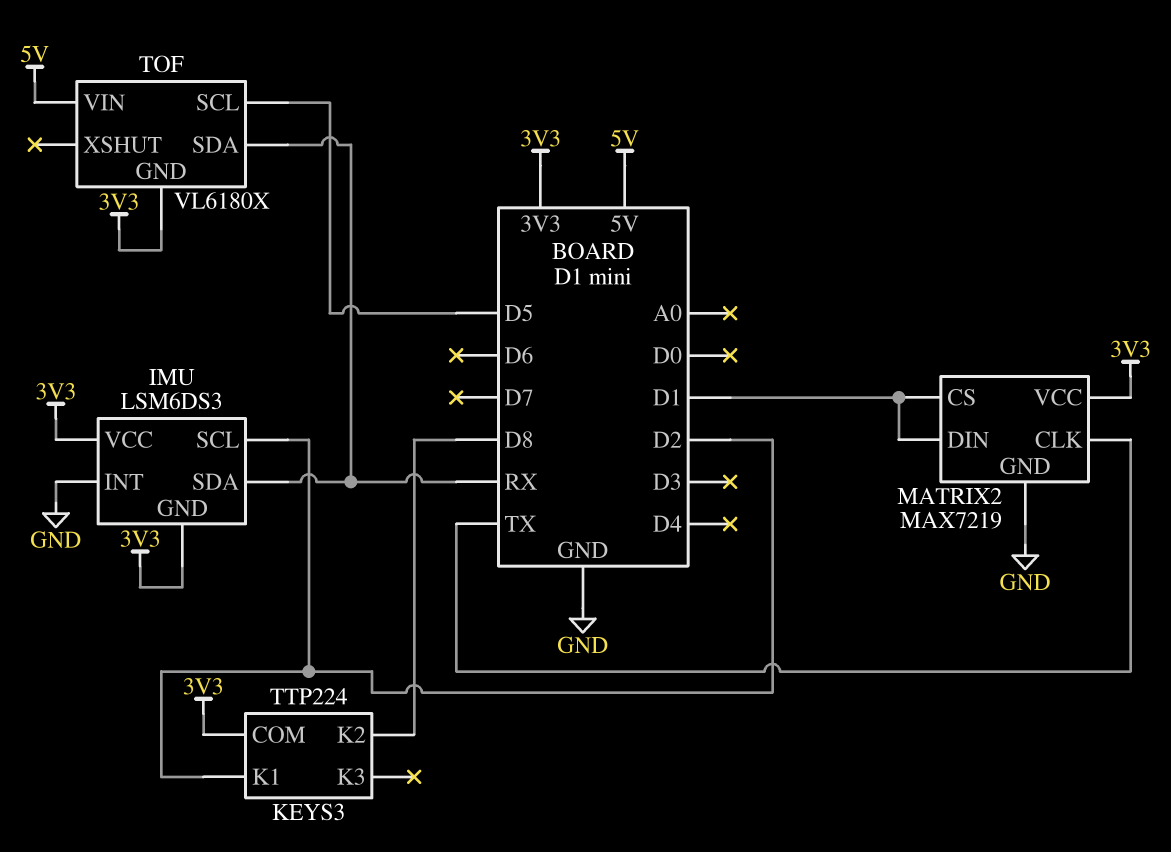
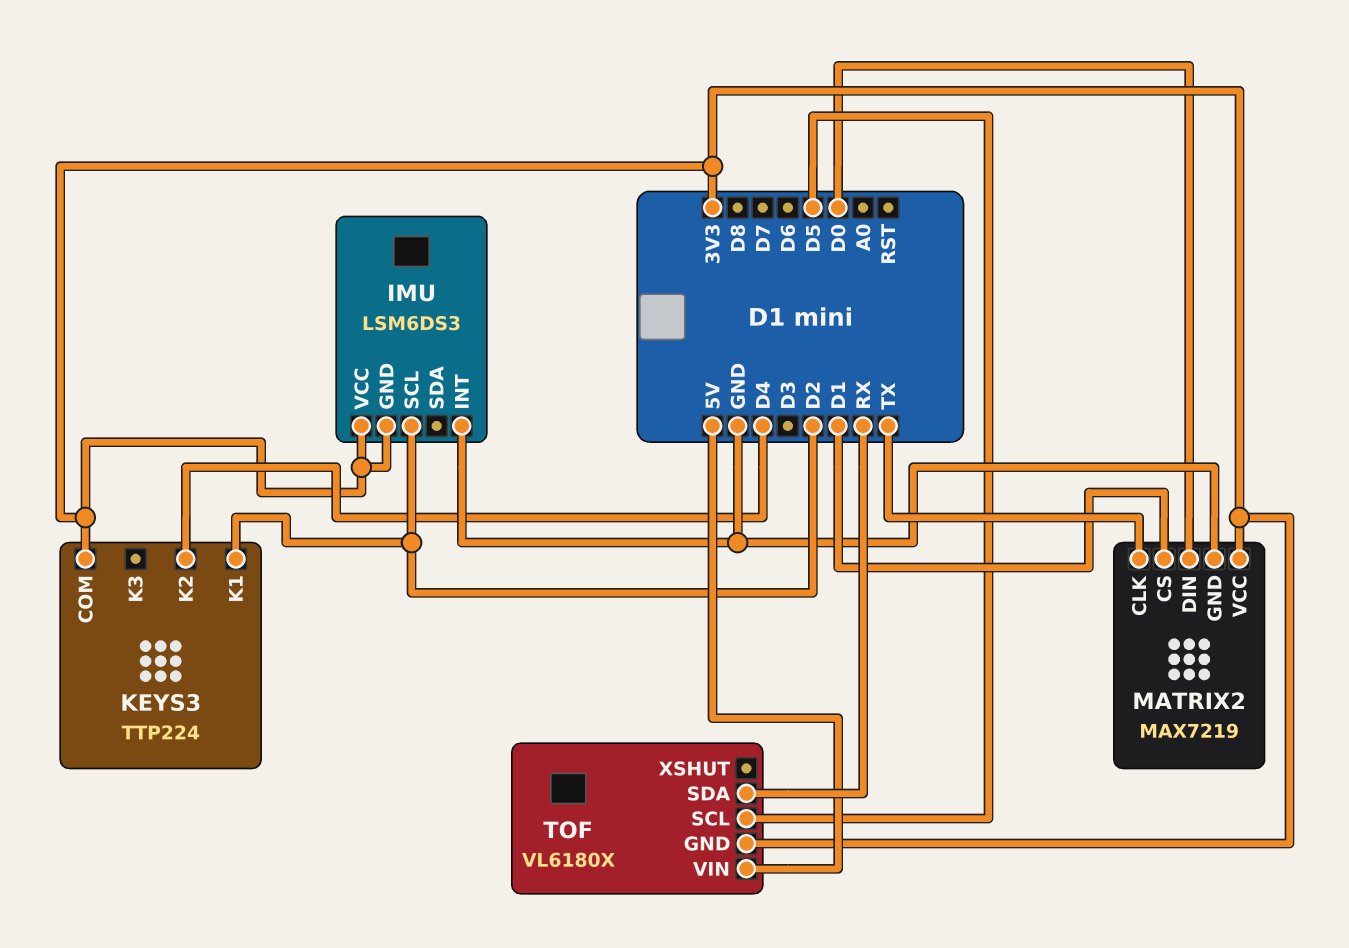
IMU pin SDA: RX -> none
KEYS3 pin K2: D8 -> D4
MATRIX2 pin DIN: D1 -> D0

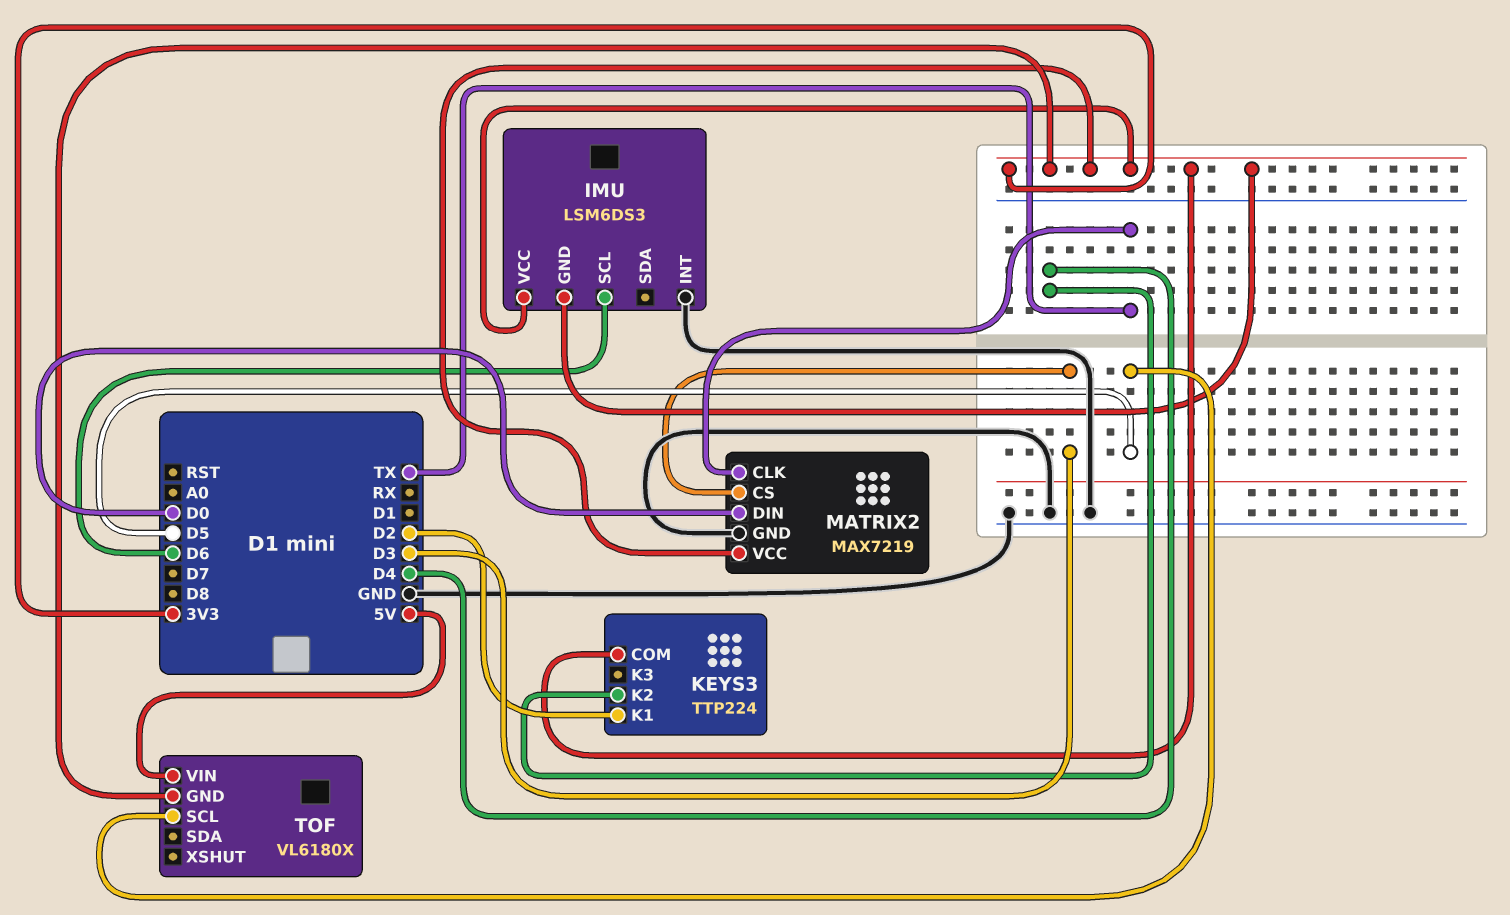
IMU pin SCL: D2 -> D6
MATRIX2 pin CS: D1 -> D3
TOF pin SDA: RX -> none

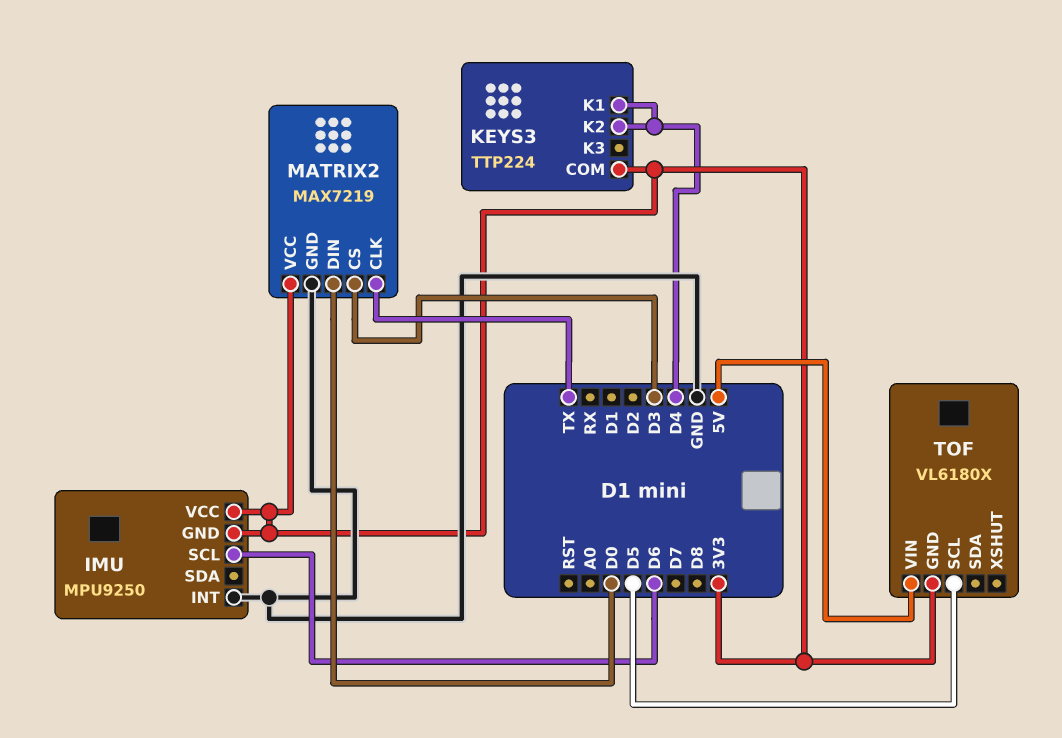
IMU: LSM6DS3 -> MPU9250
KEYS3 pin K1: D2 -> D4

